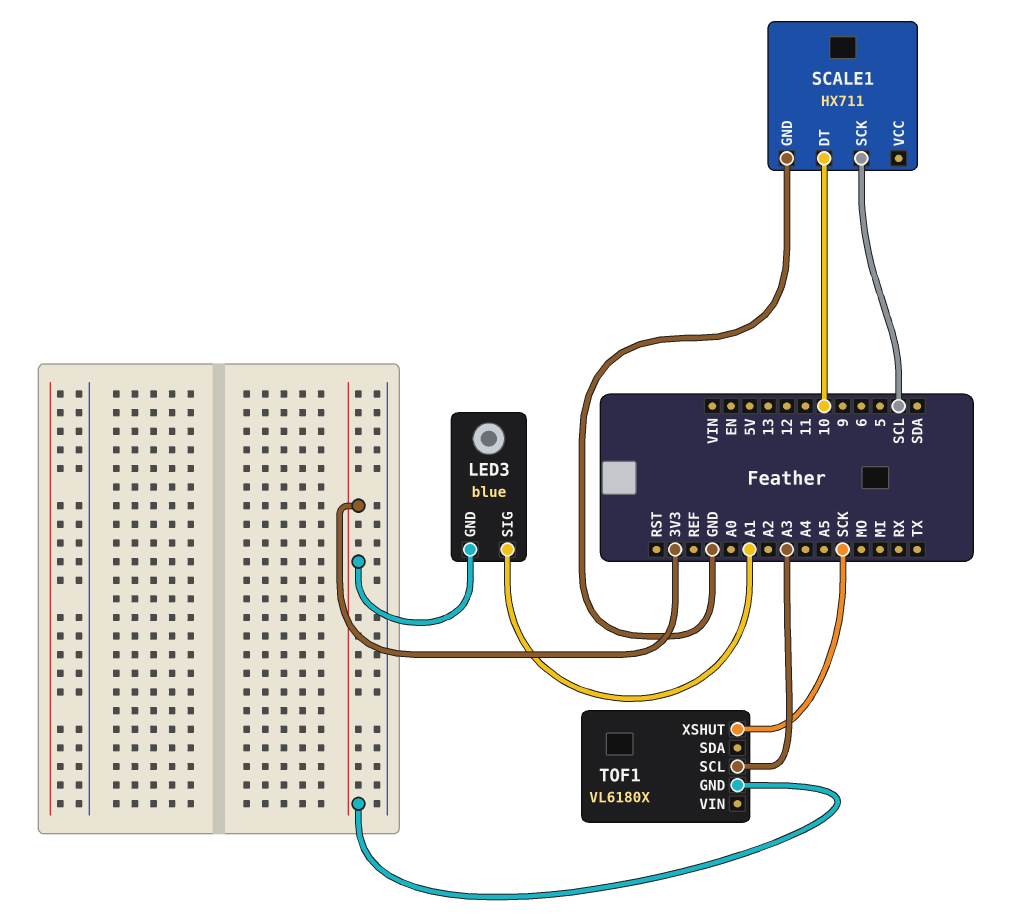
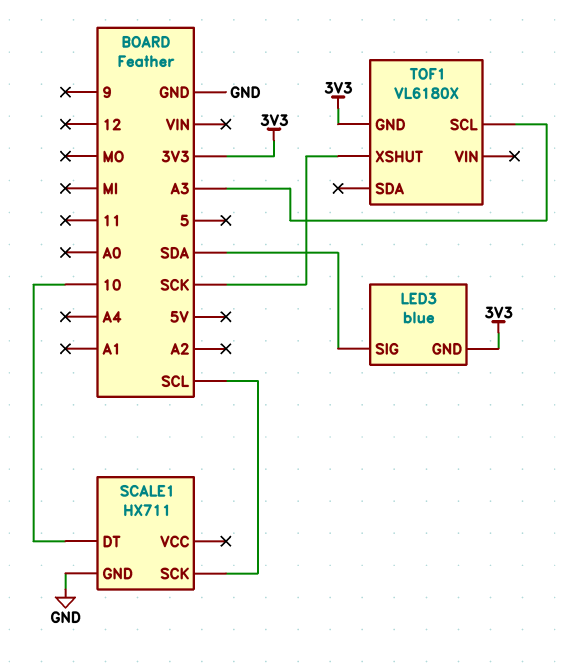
LED3 pin SIG: A1 -> SDA

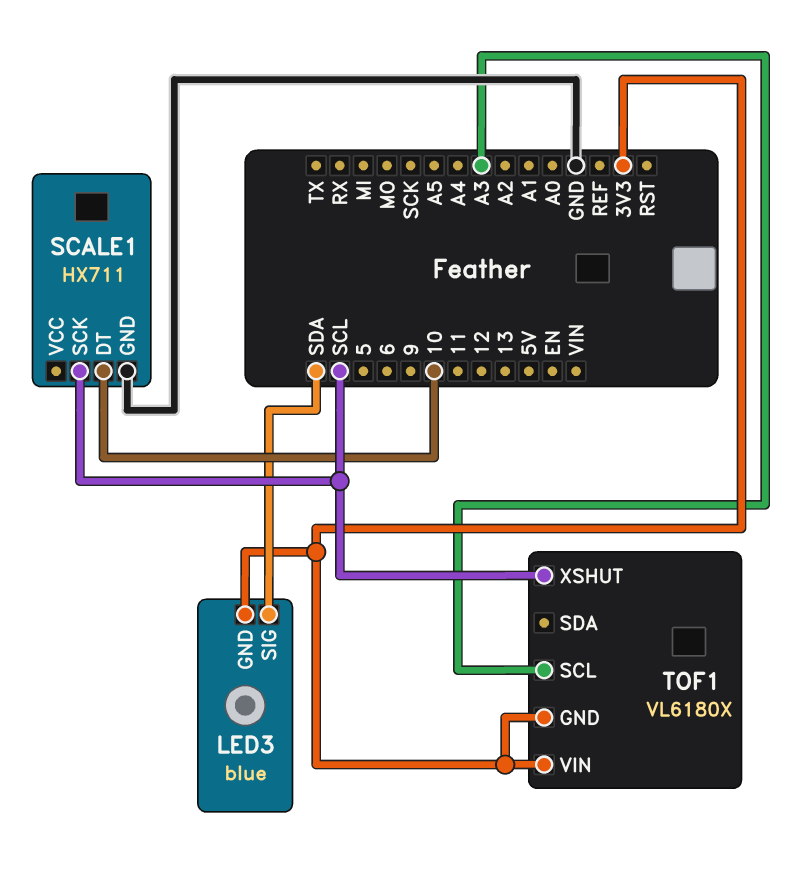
TOF1 pin VIN: none -> 3V3
TOF1 pin XSHUT: SCK -> SCL

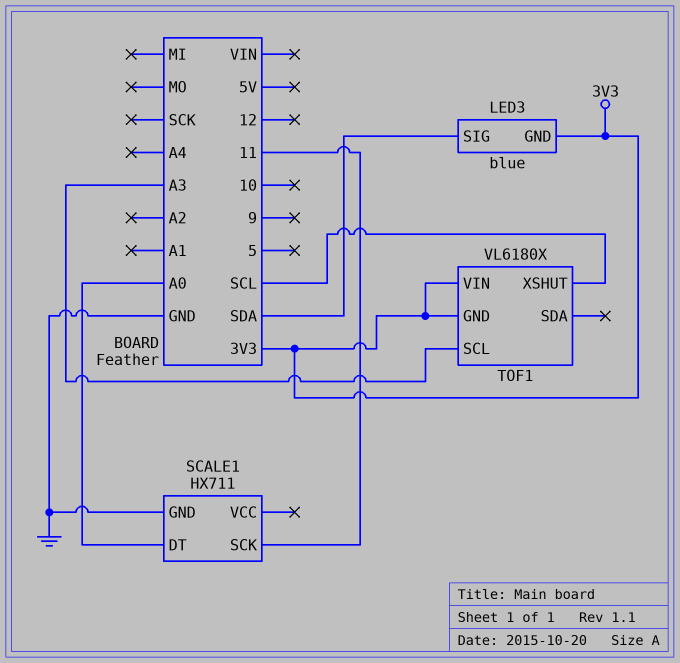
SCALE1 pin DT: 10 -> A0
SCALE1 pin SCK: SCL -> 11

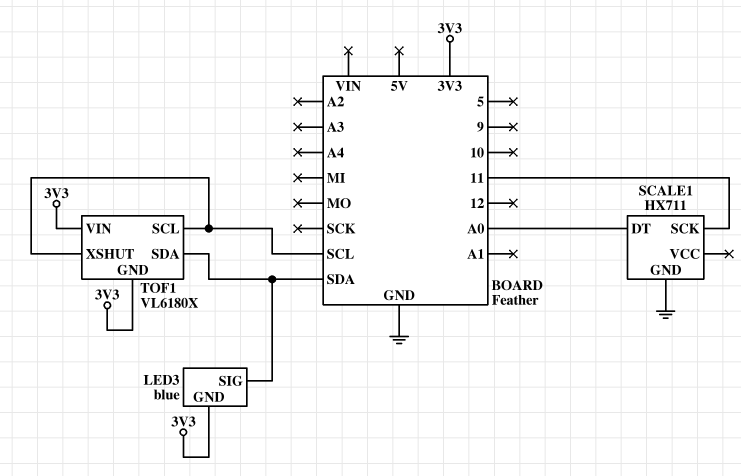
TOF1 pin SCL: A3 -> SCL
TOF1 pin SDA: none -> SDA

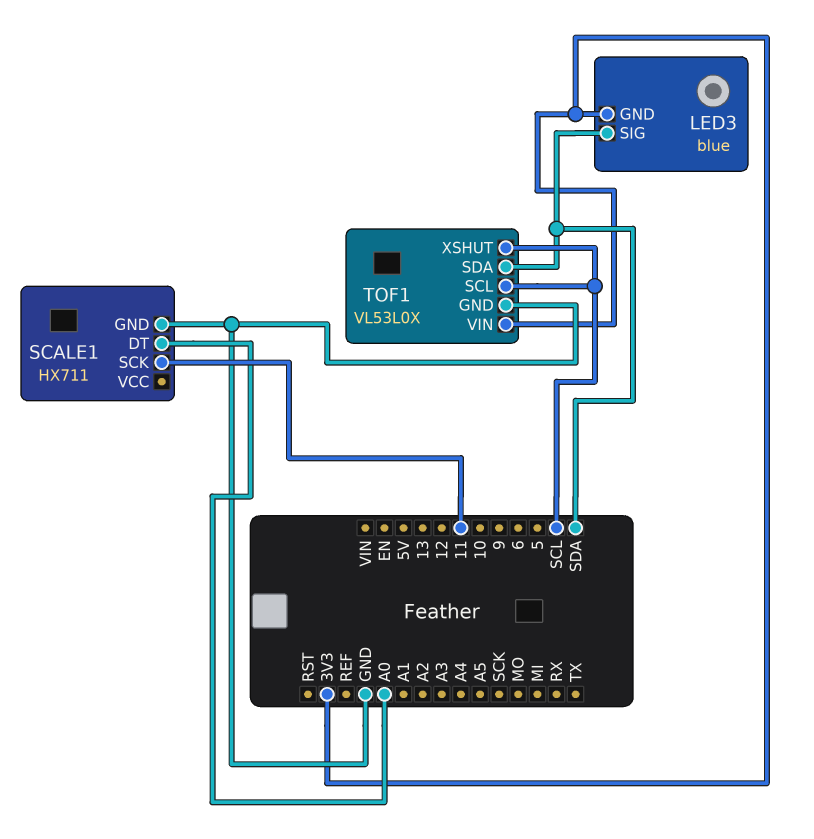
TOF1: VL6180X -> VL53L0X
TOF1 pin GND: 3V3 -> GND

